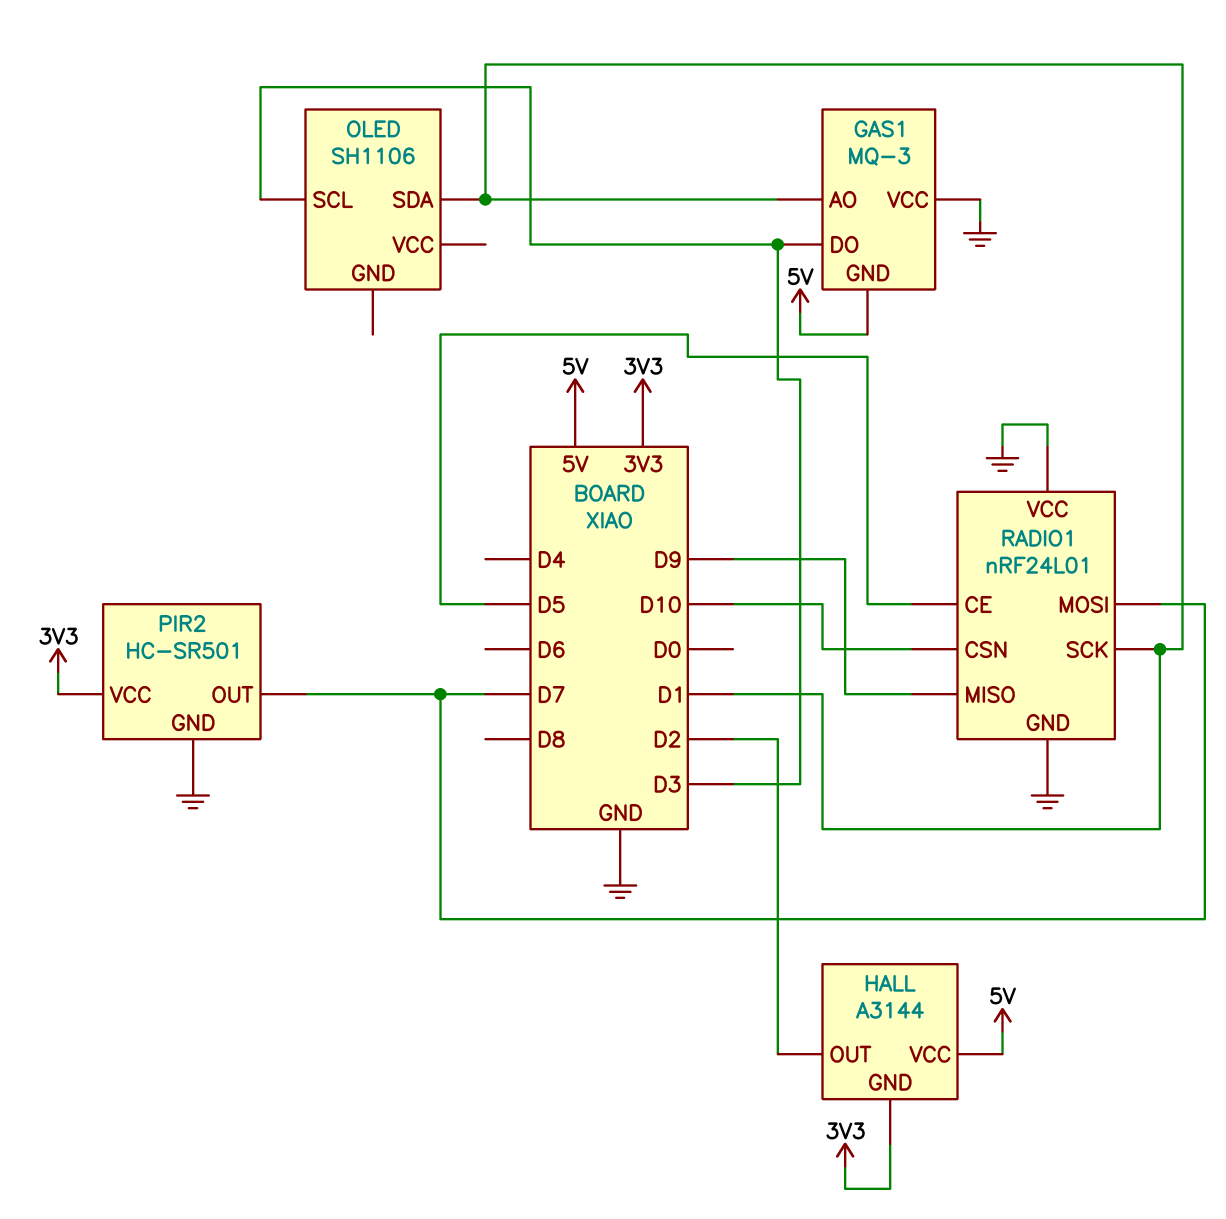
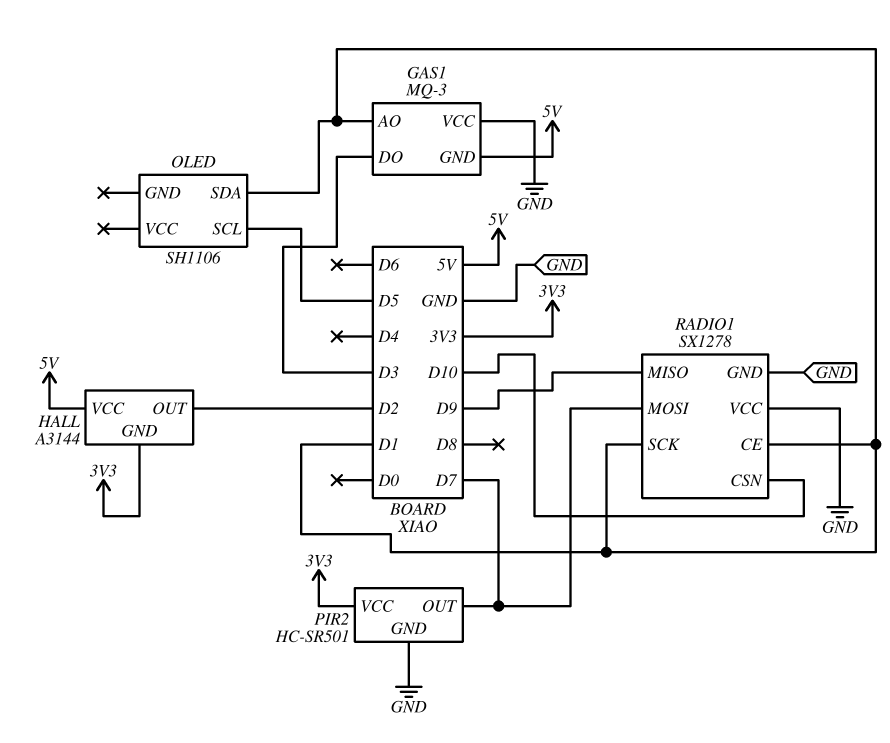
OLED pin SCL: D3 -> D5
RADIO1: nRF24L01 -> SX1278
RADIO1 pin CE: D5 -> D1

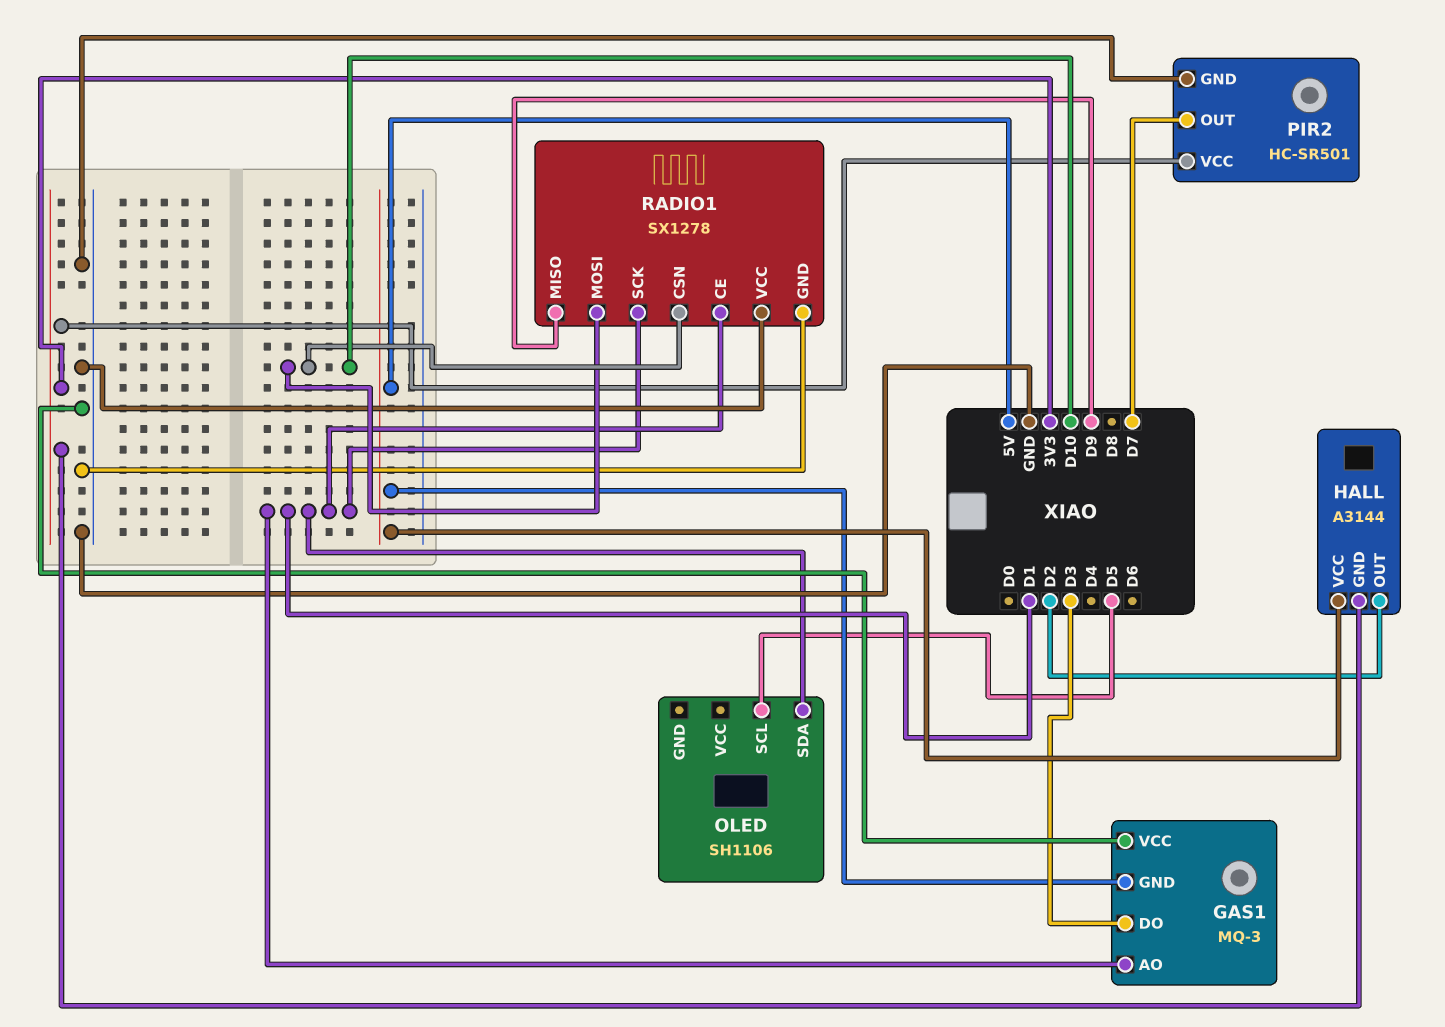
RADIO1 pin MOSI: D7 -> D10

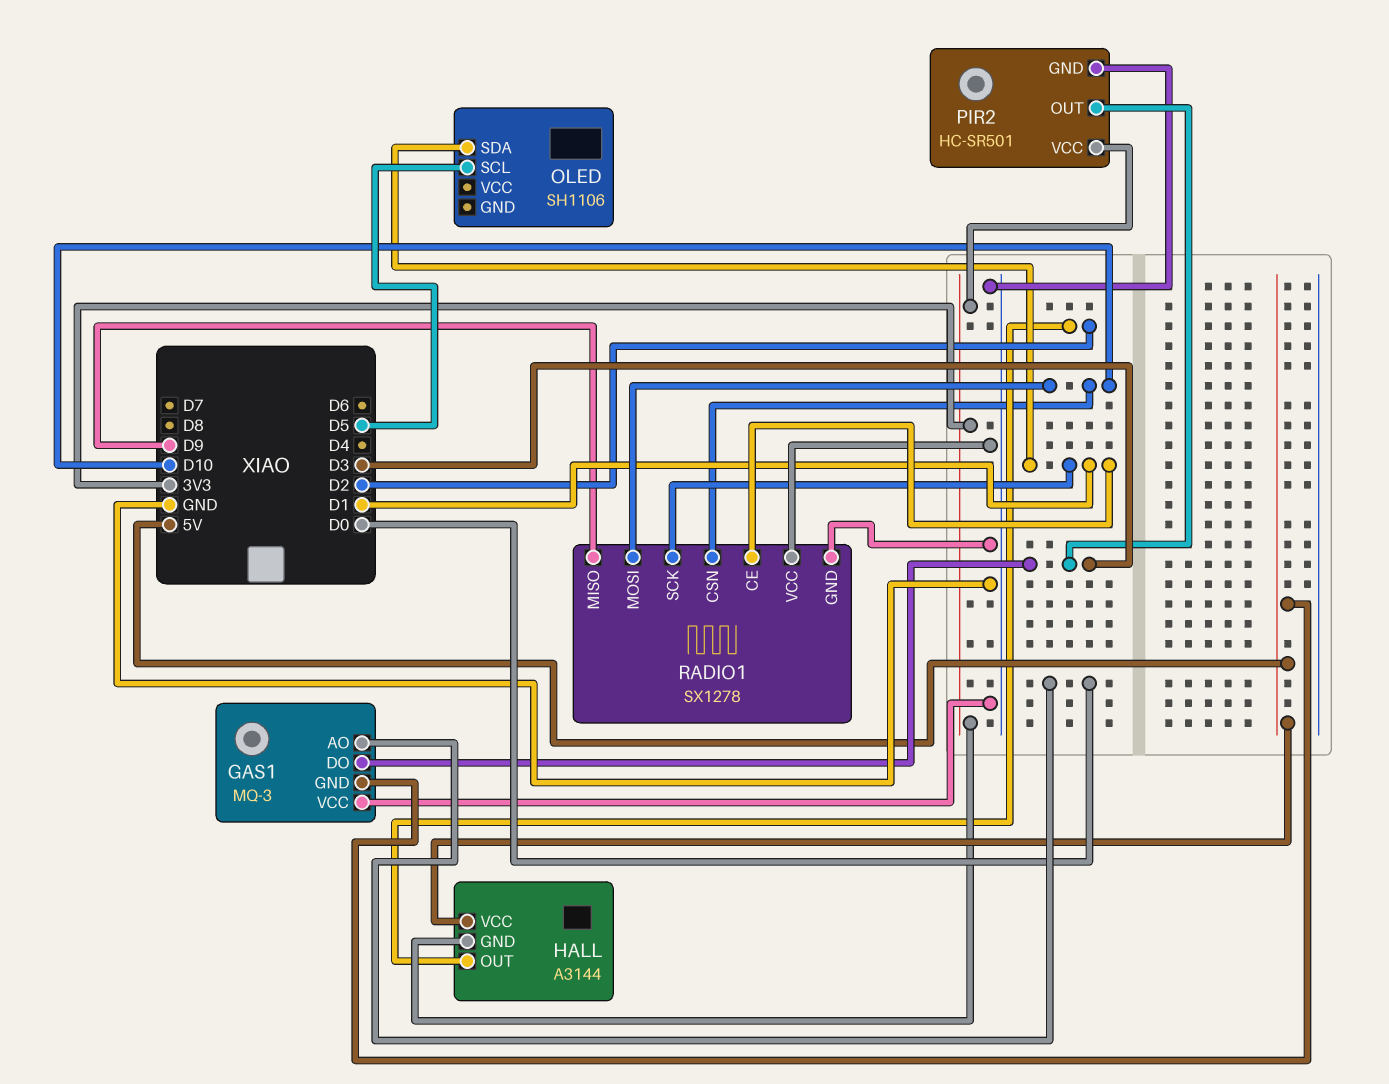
GAS1 pin AO: D1 -> D0
PIR2 pin OUT: D7 -> D3

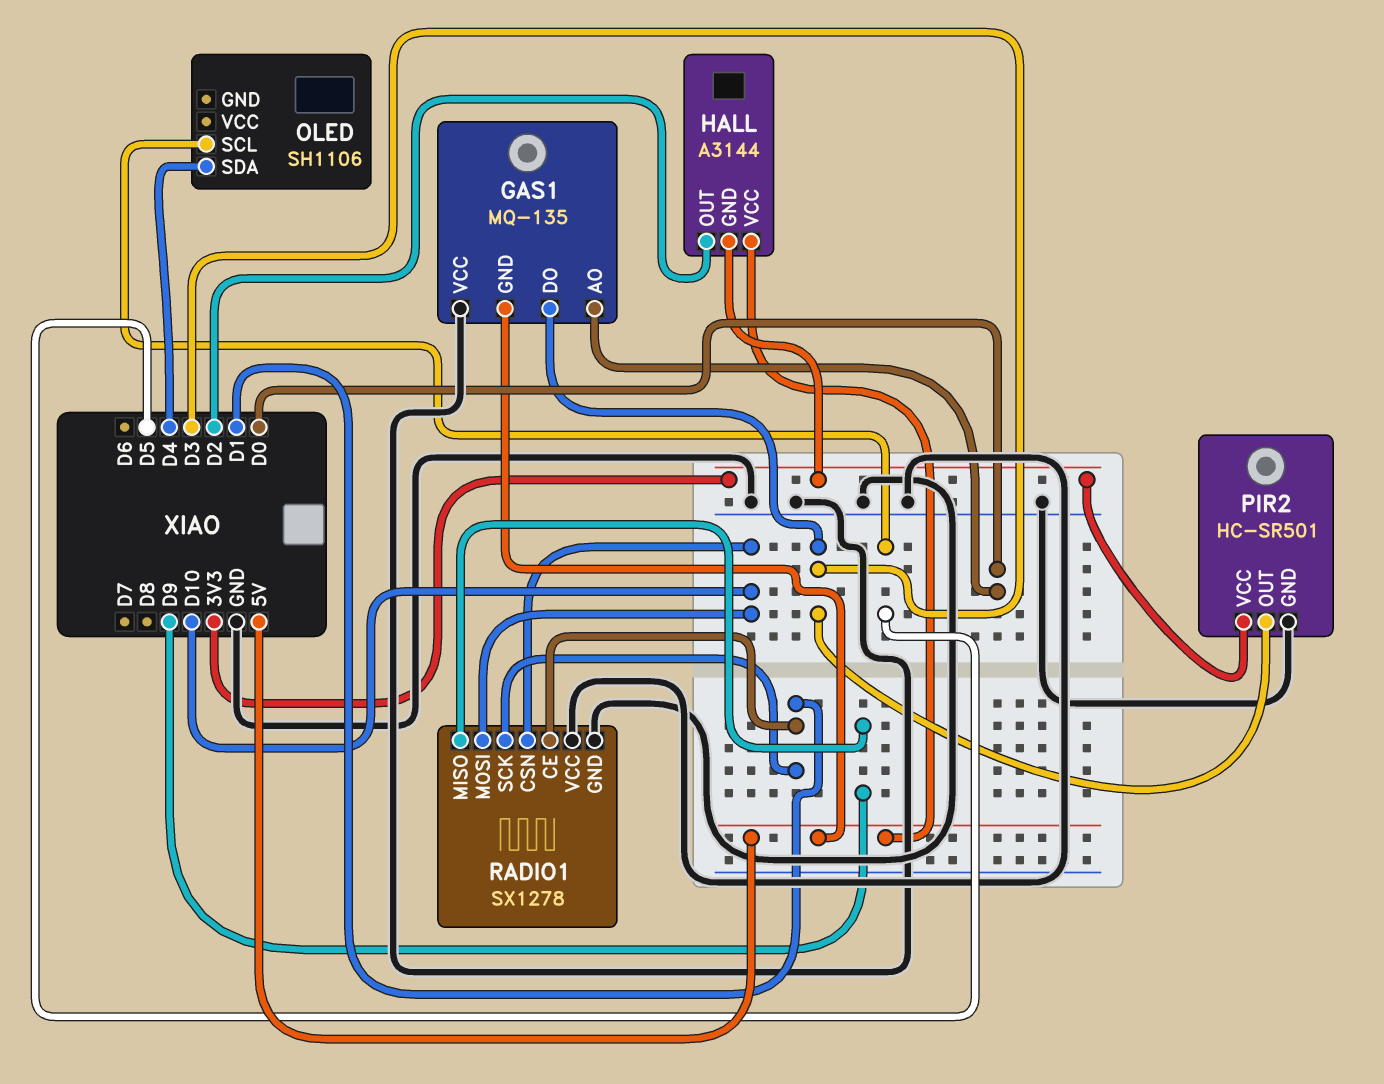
GAS1: MQ-3 -> MQ-135
OLED pin SDA: D1 -> D4

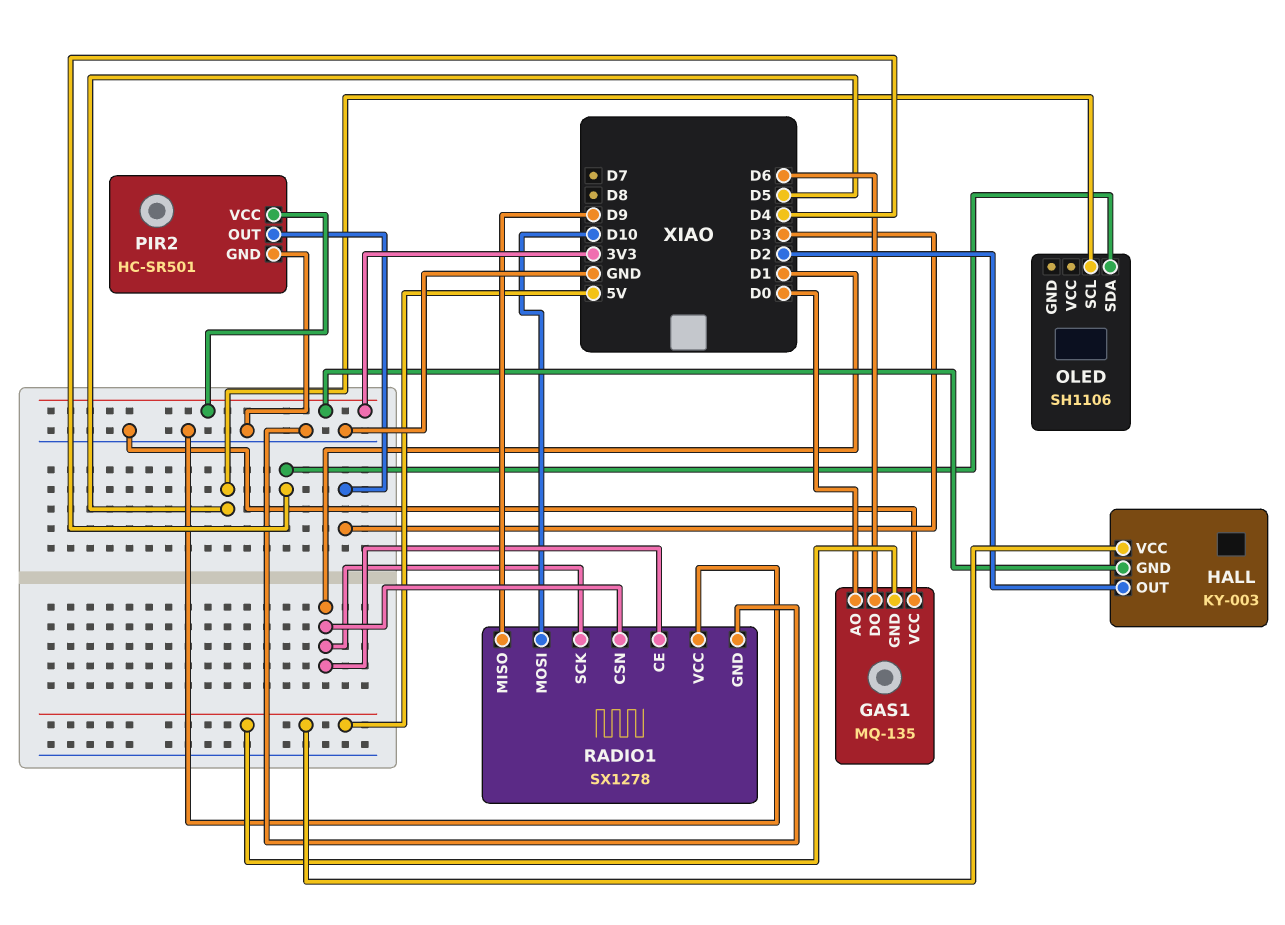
GAS1 pin DO: D3 -> D6
HALL: A3144 -> KY-003
RADIO1 pin CSN: D10 -> D1

